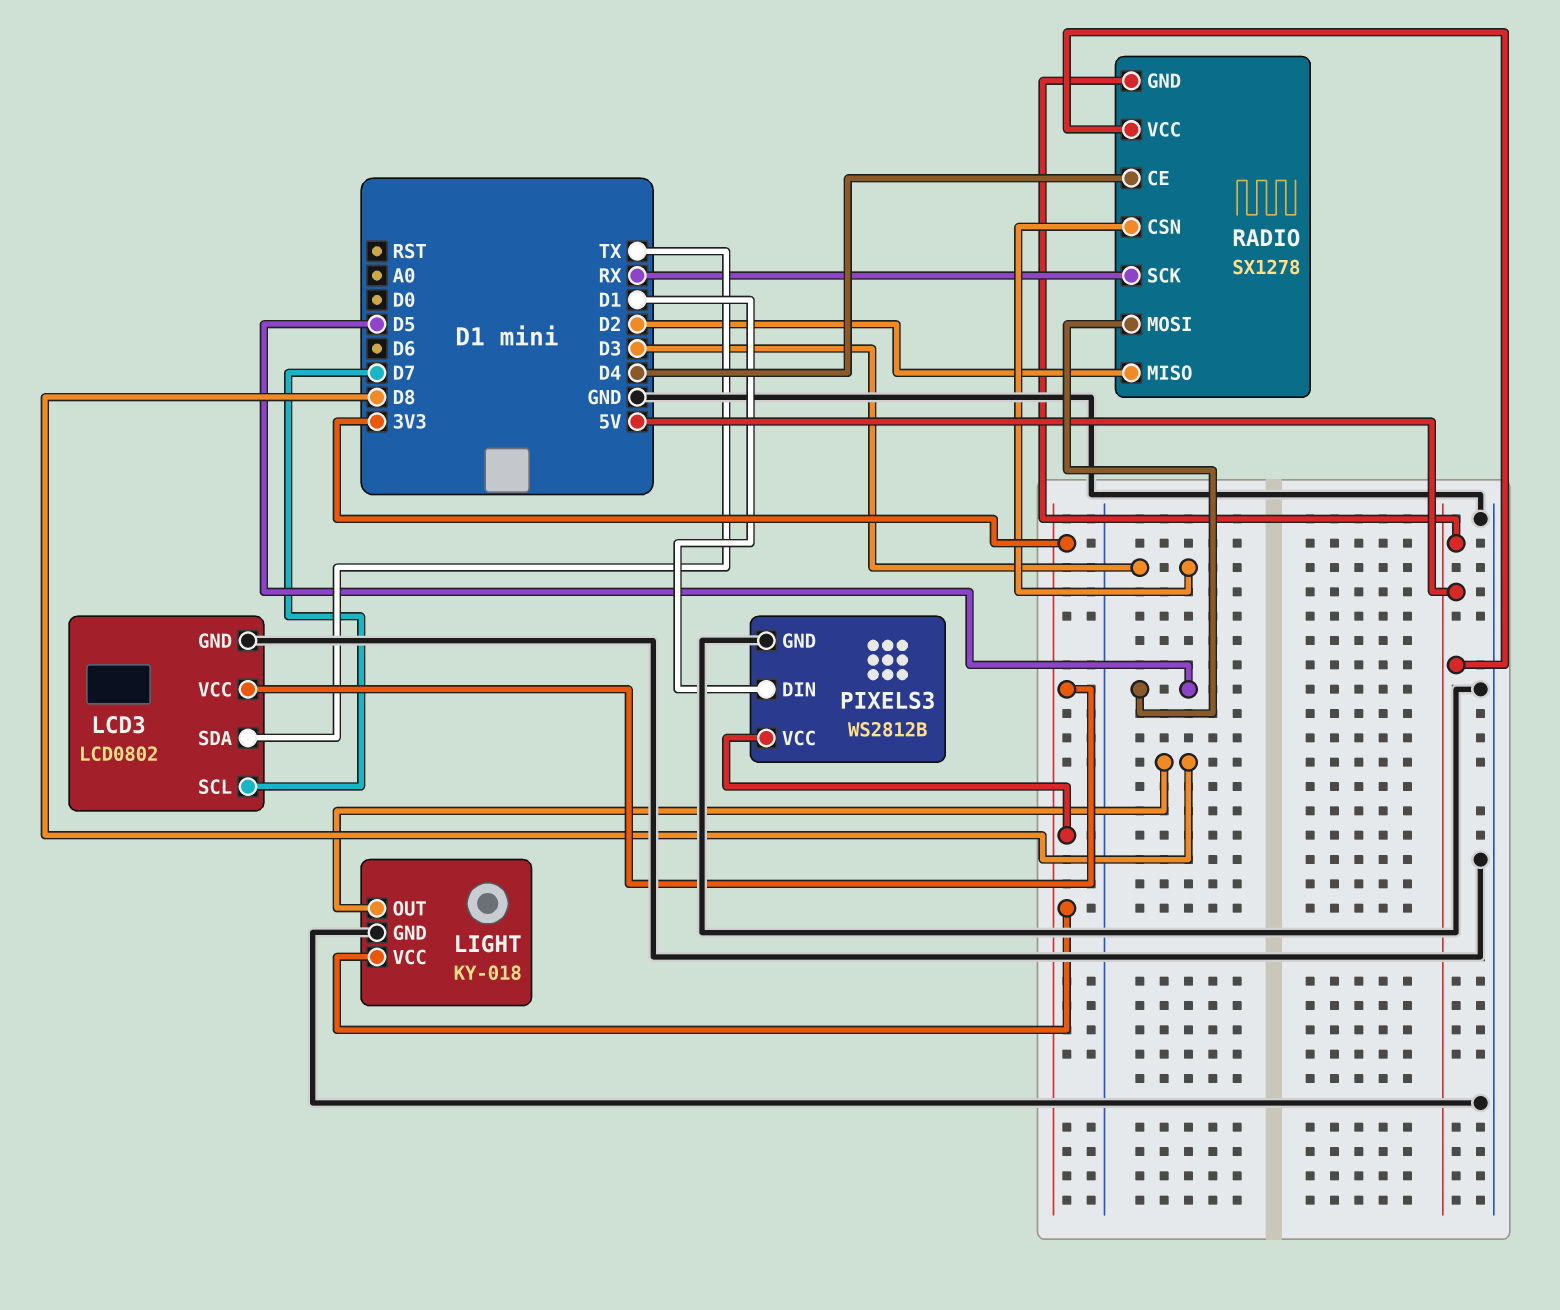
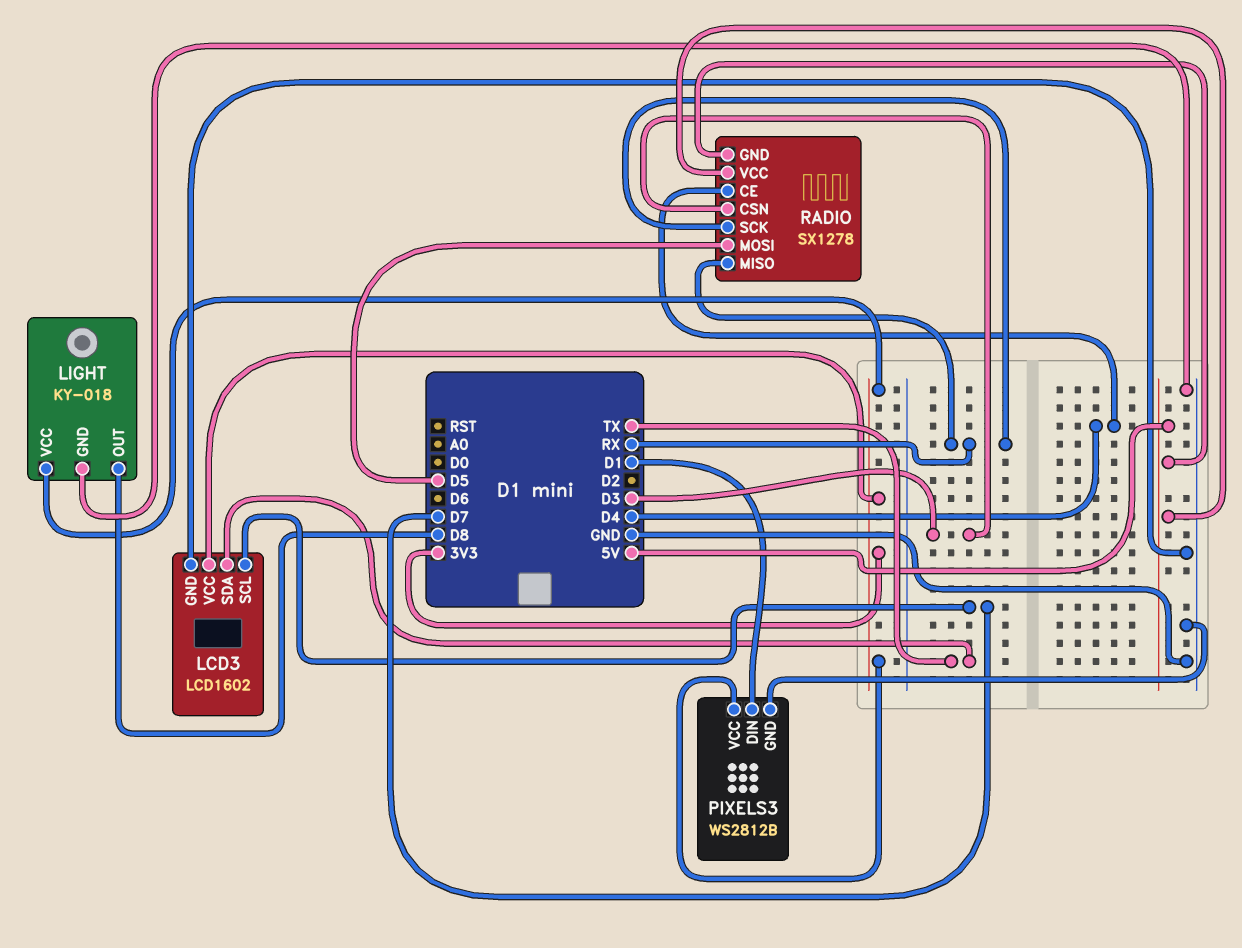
LCD3: LCD0802 -> LCD1602
RADIO pin MISO: D2 -> RX

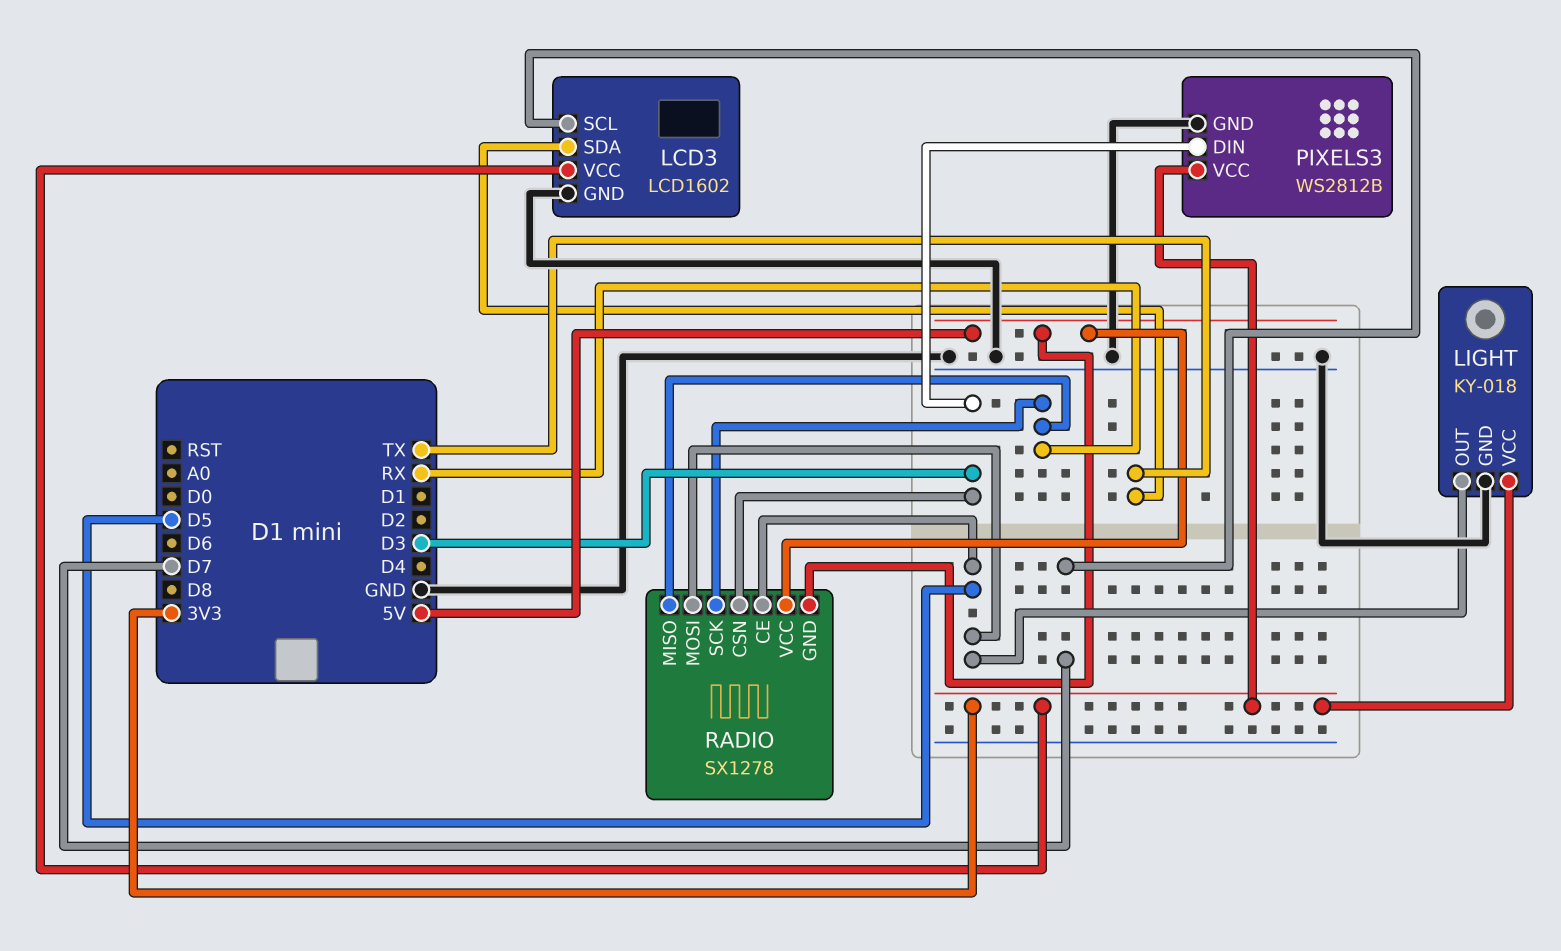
LIGHT pin OUT: D8 -> D5
PIXELS3 pin DIN: D1 -> D3
RADIO pin CE: D4 -> D5

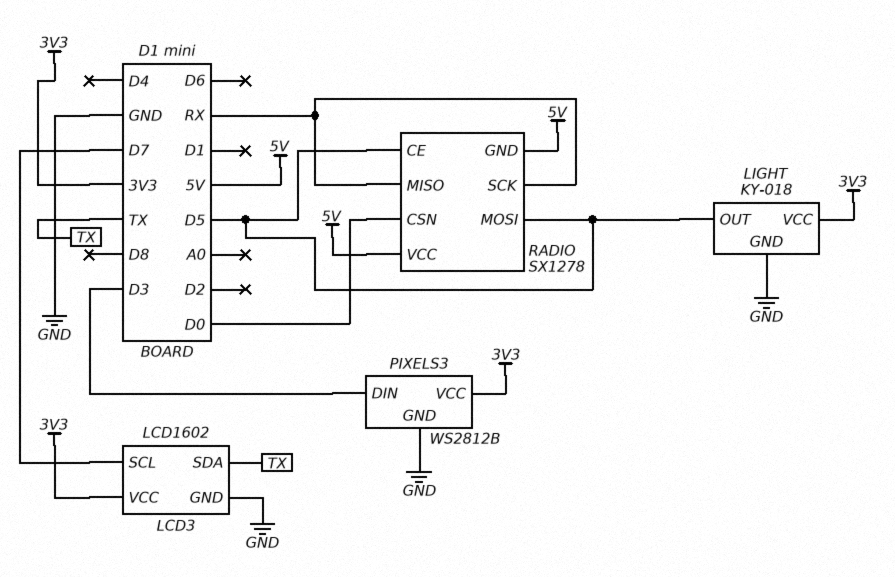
RADIO pin CSN: D3 -> D0

